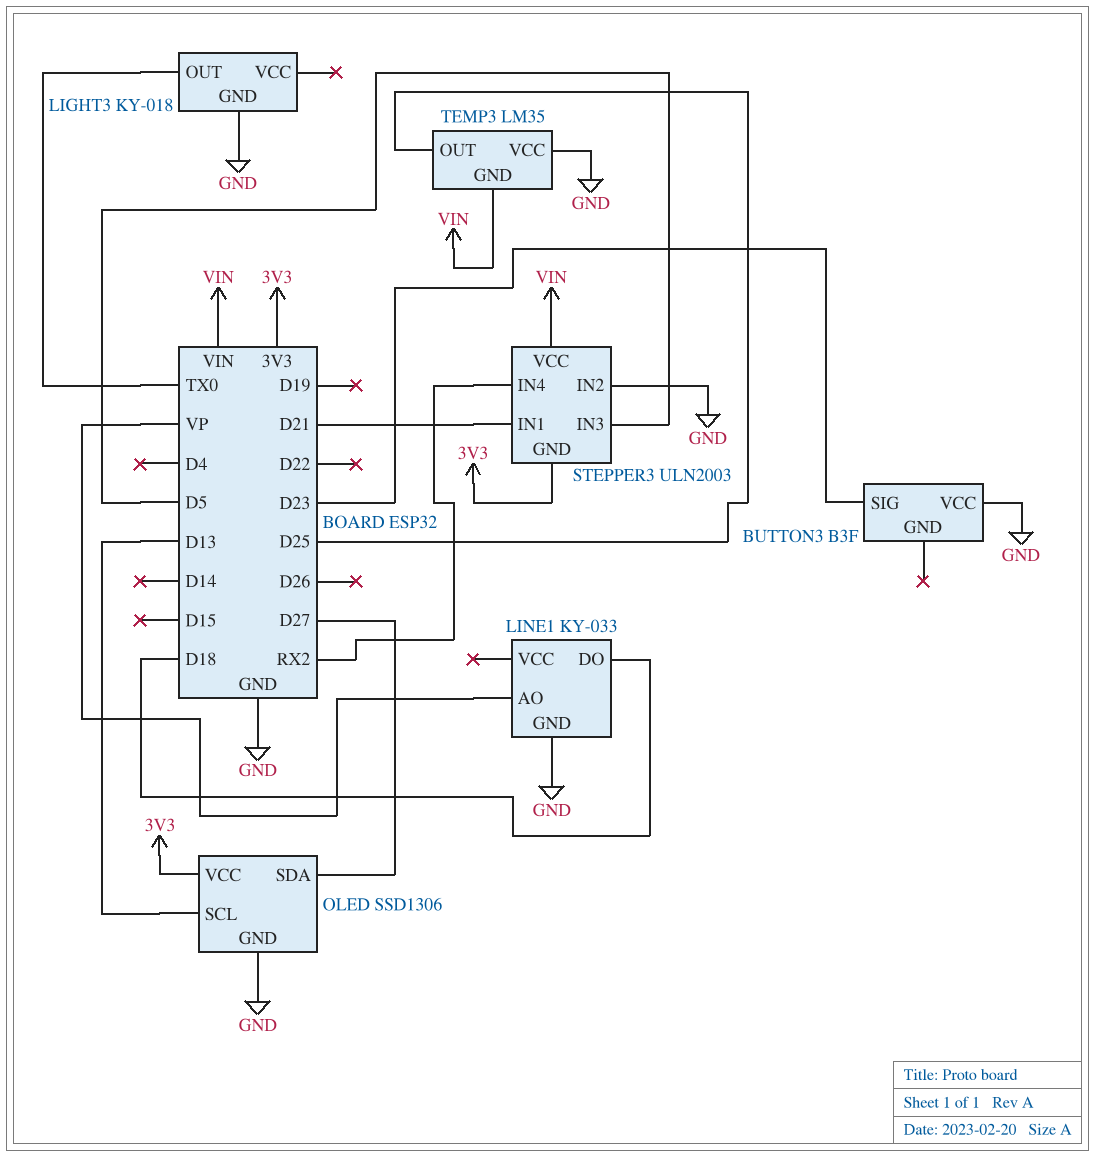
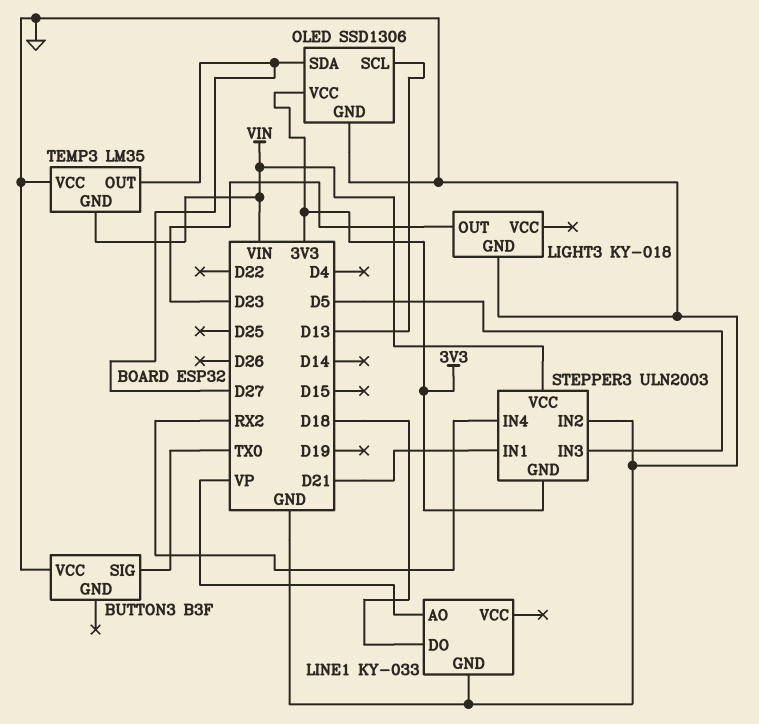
BUTTON3 pin SIG: D23 -> TX0
LIGHT3 pin OUT: TX0 -> D23
TEMP3 pin OUT: D25 -> D27

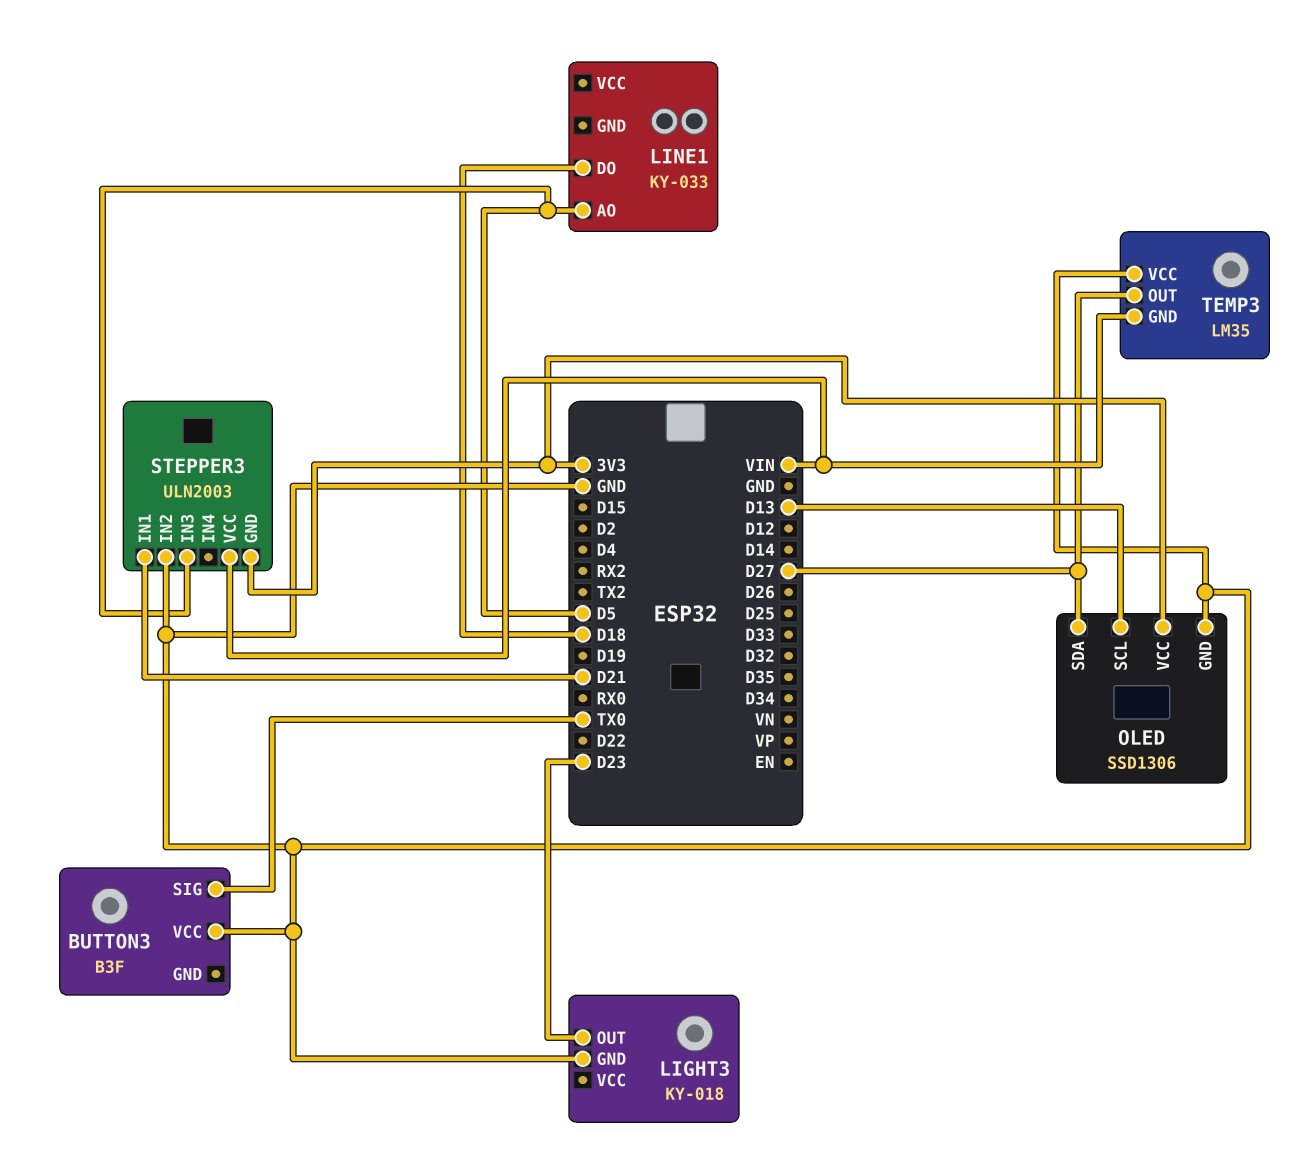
LINE1 pin AO: VP -> D5
LINE1 pin GND: GND -> none
STEPPER3 pin IN4: RX2 -> none

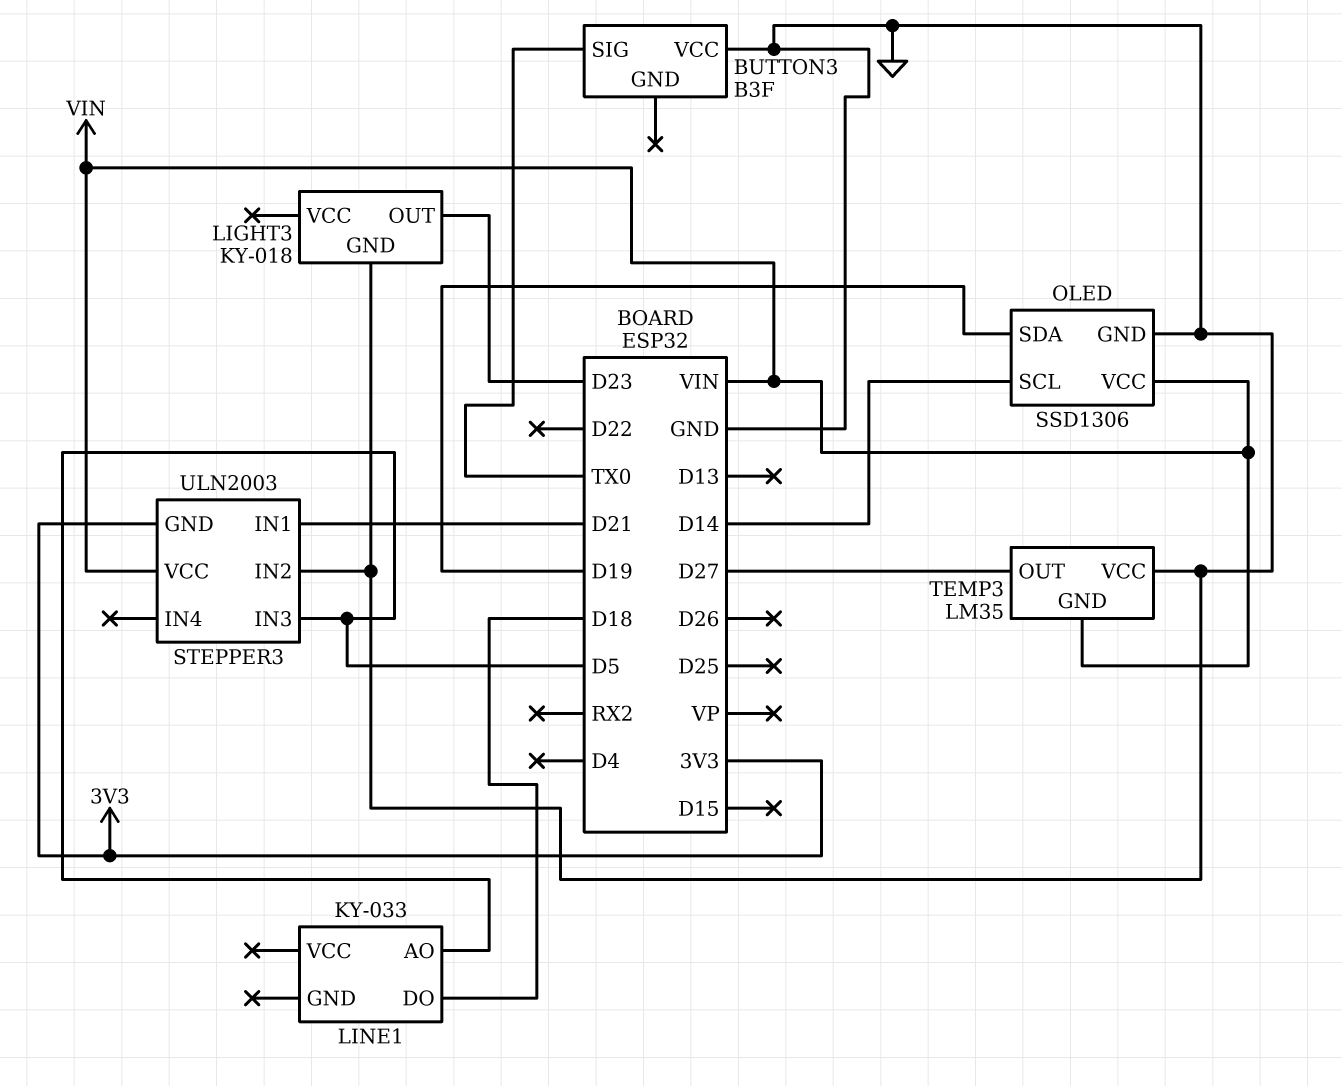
OLED pin SCL: D13 -> D14
OLED pin SDA: D27 -> D19
OLED pin VCC: 3V3 -> VIN

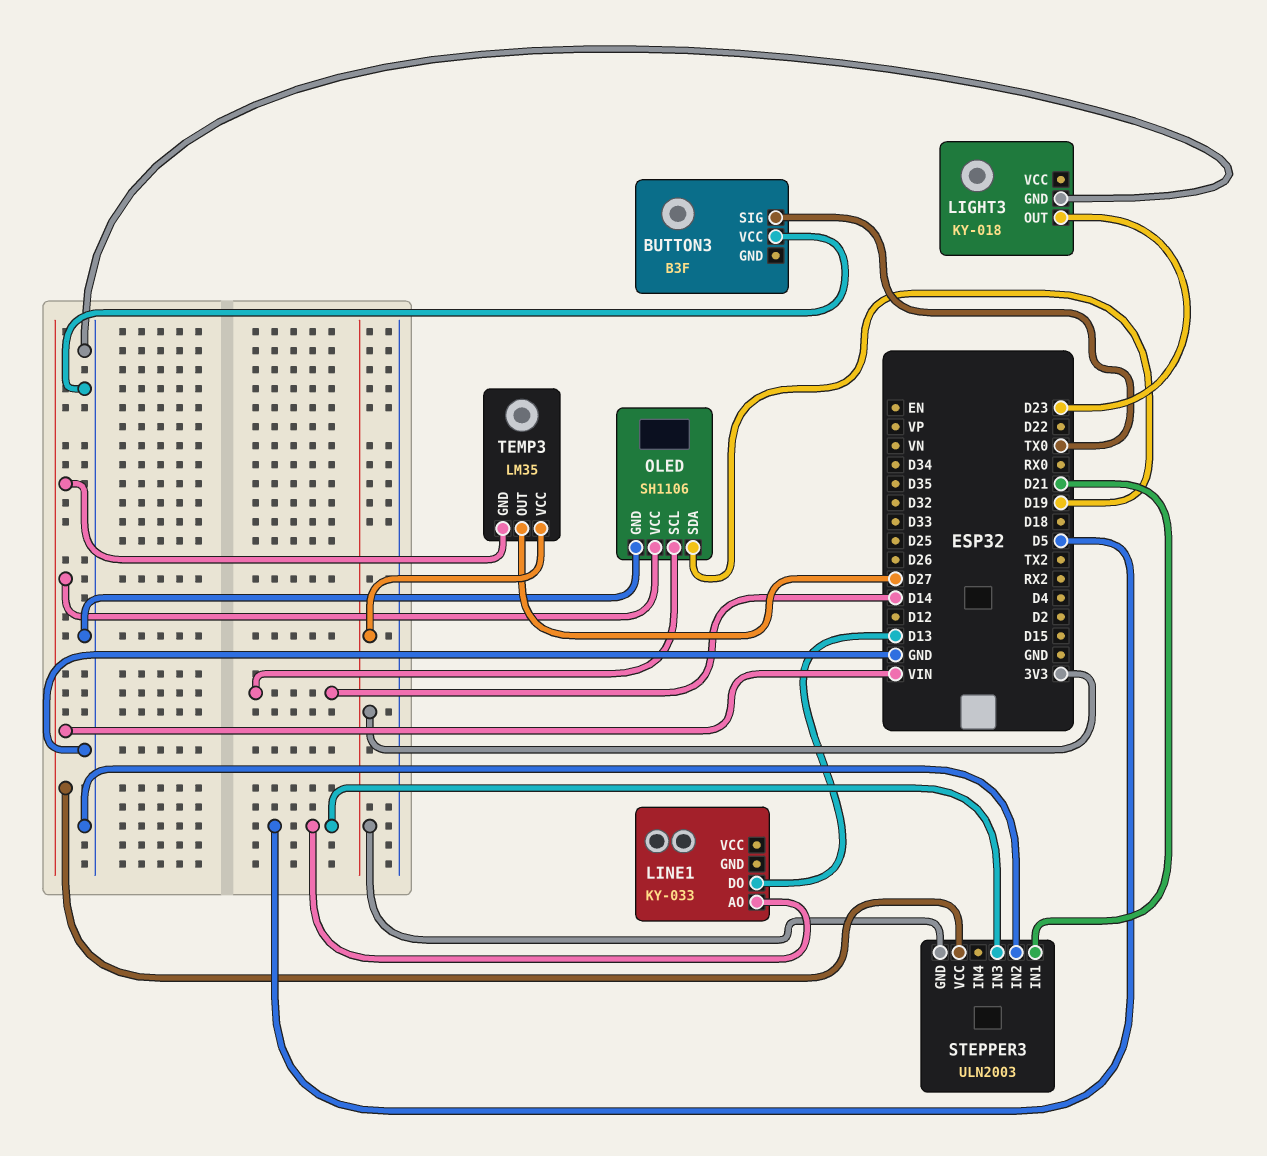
LINE1 pin DO: D18 -> D13
OLED: SSD1306 -> SH1106
TEMP3 pin VCC: GND -> 3V3

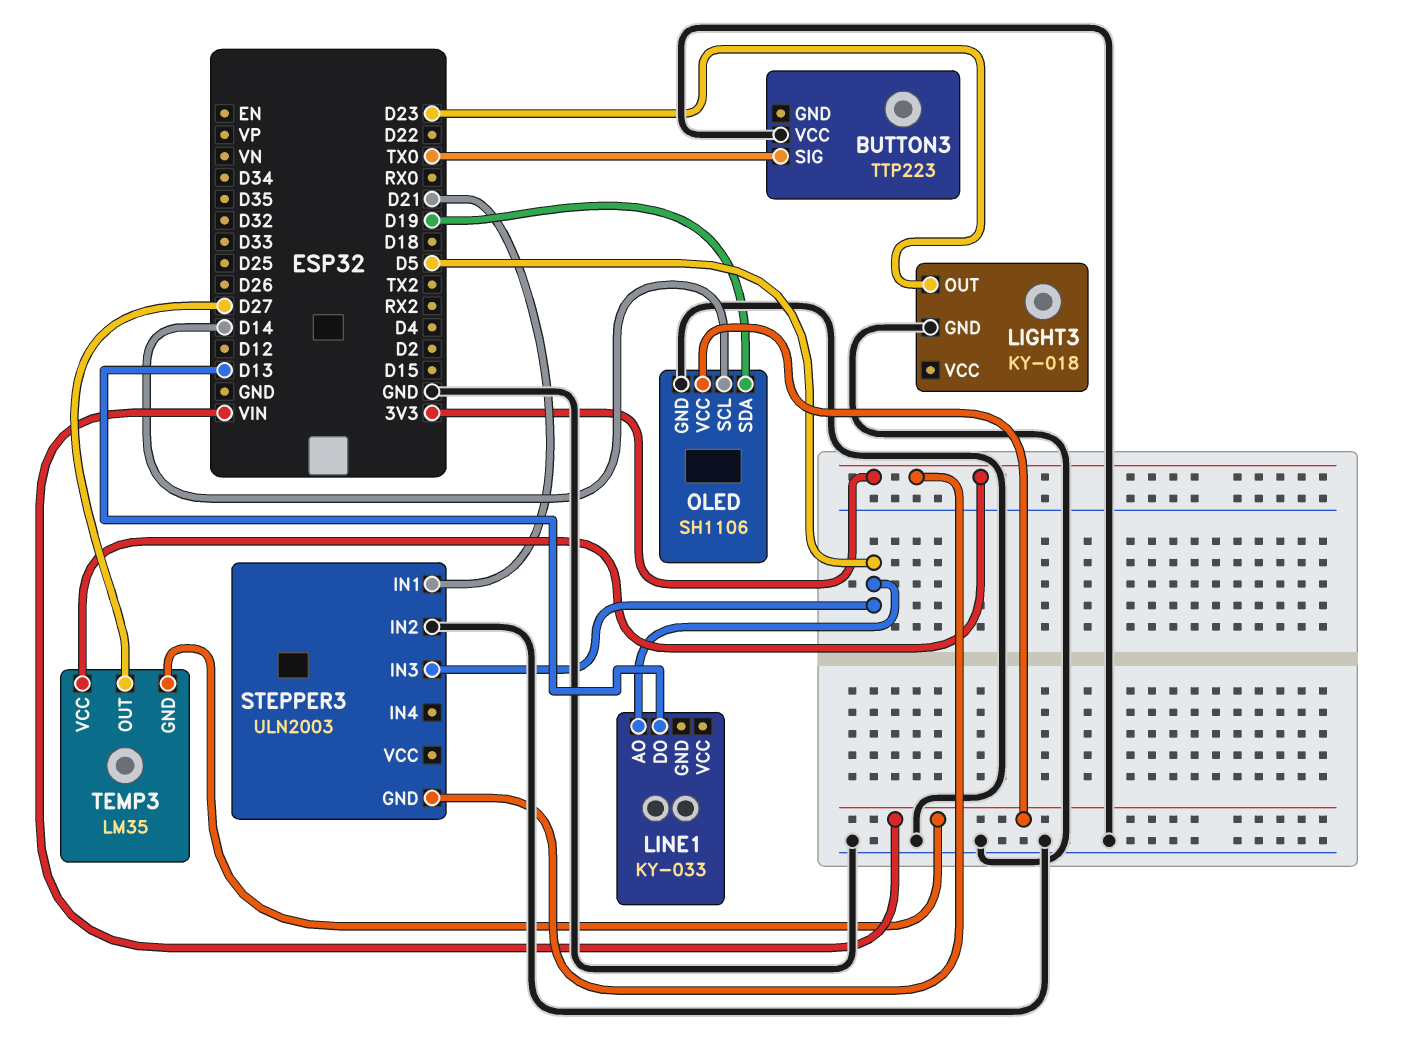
BUTTON3: B3F -> TTP223
STEPPER3 pin VCC: VIN -> none

